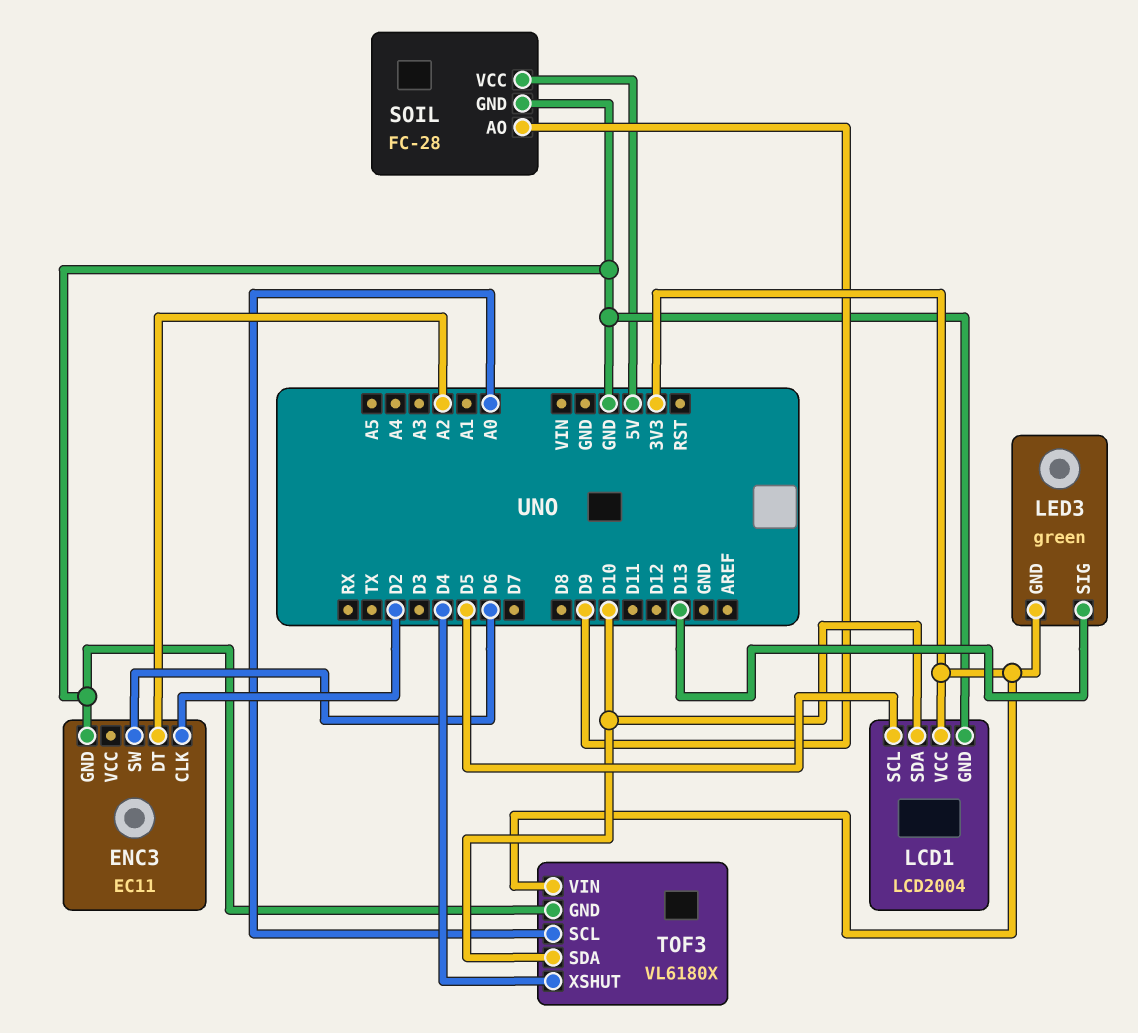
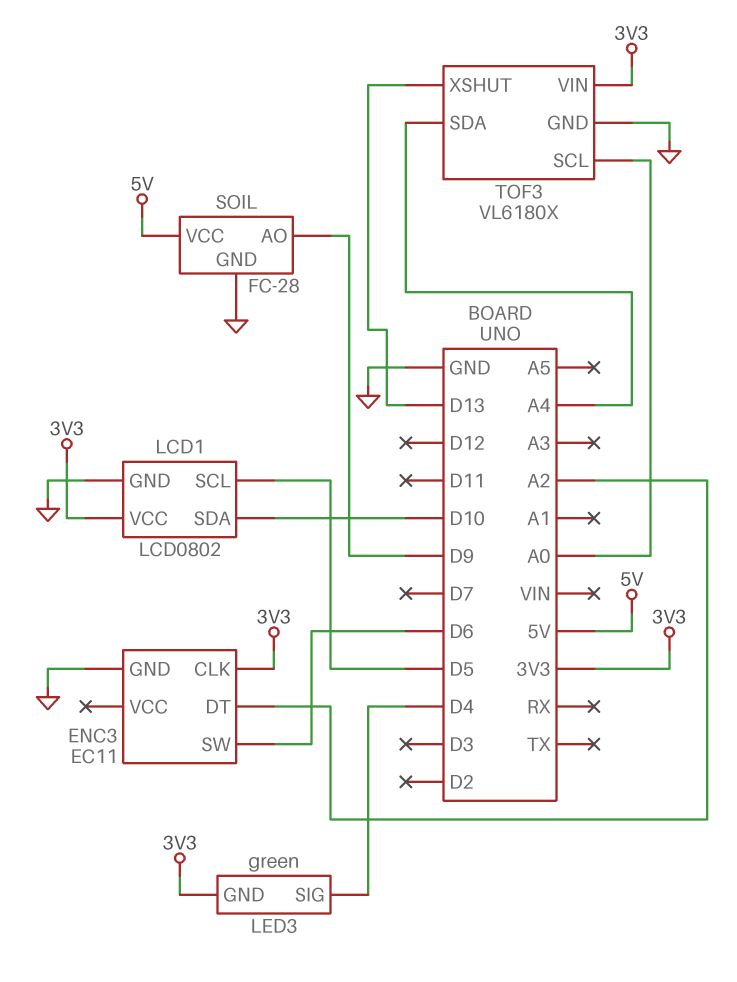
ENC3 pin CLK: D2 -> 3V3
LCD1: LCD2004 -> LCD0802
LED3 pin SIG: D13 -> D4
TOF3 pin SDA: D10 -> A4
TOF3 pin XSHUT: D4 -> D13

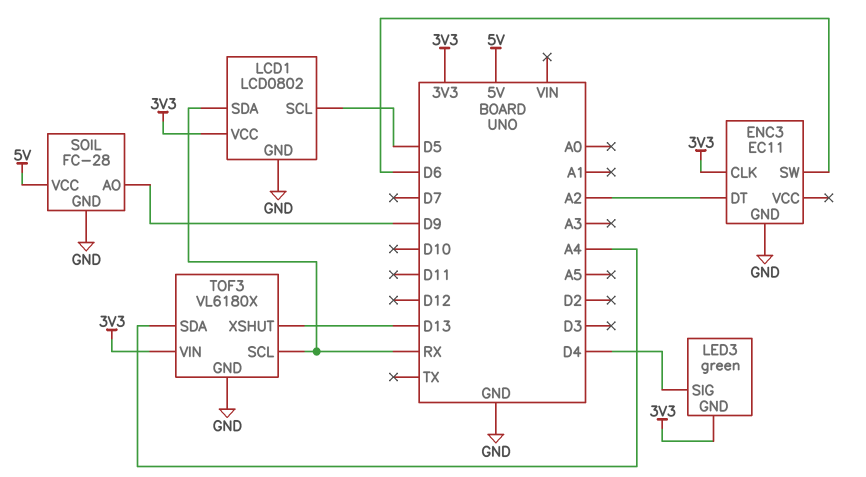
LCD1 pin SDA: D10 -> RX
TOF3 pin SCL: A0 -> RX

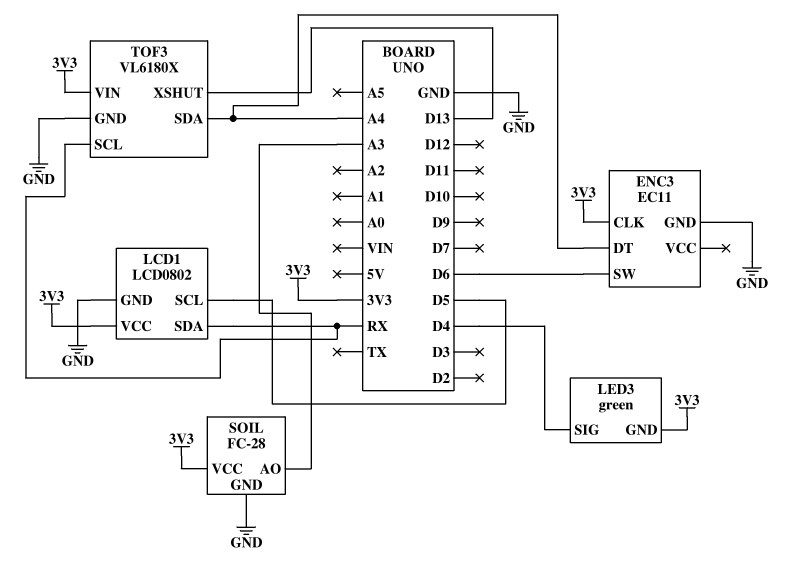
ENC3 pin DT: A2 -> A4
SOIL pin AO: D9 -> A3
SOIL pin VCC: 5V -> 3V3

